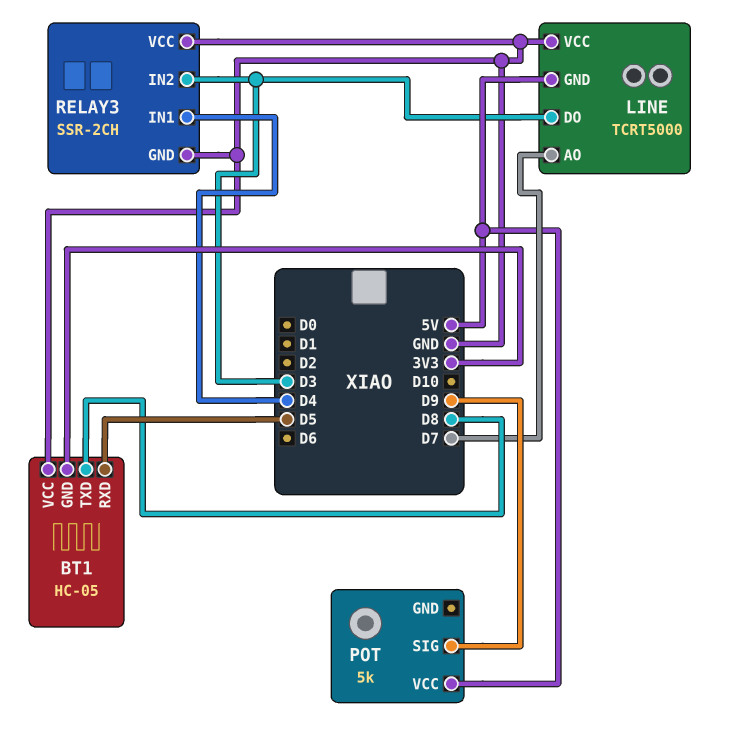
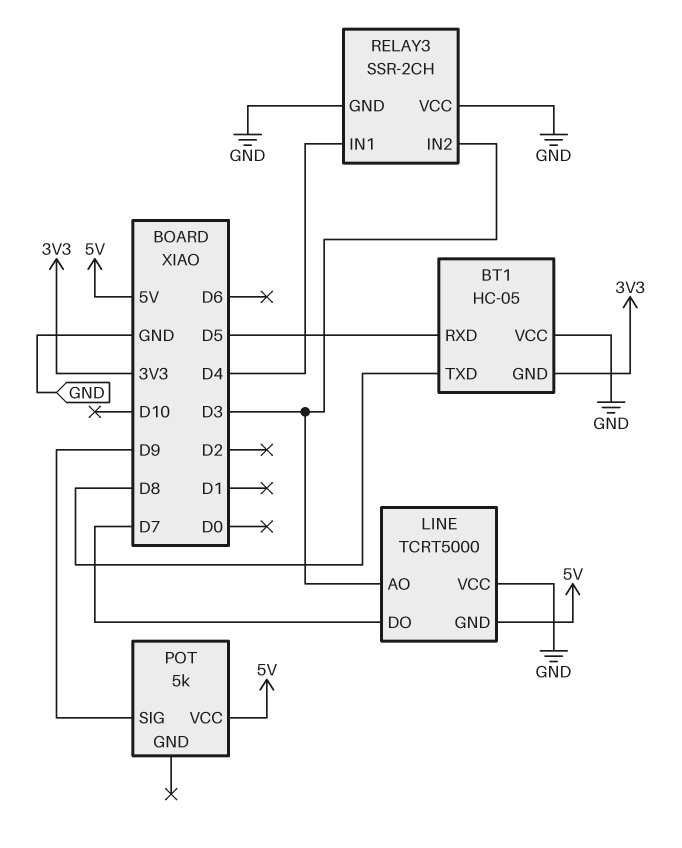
LINE pin AO: D7 -> D3
LINE pin DO: D3 -> D7

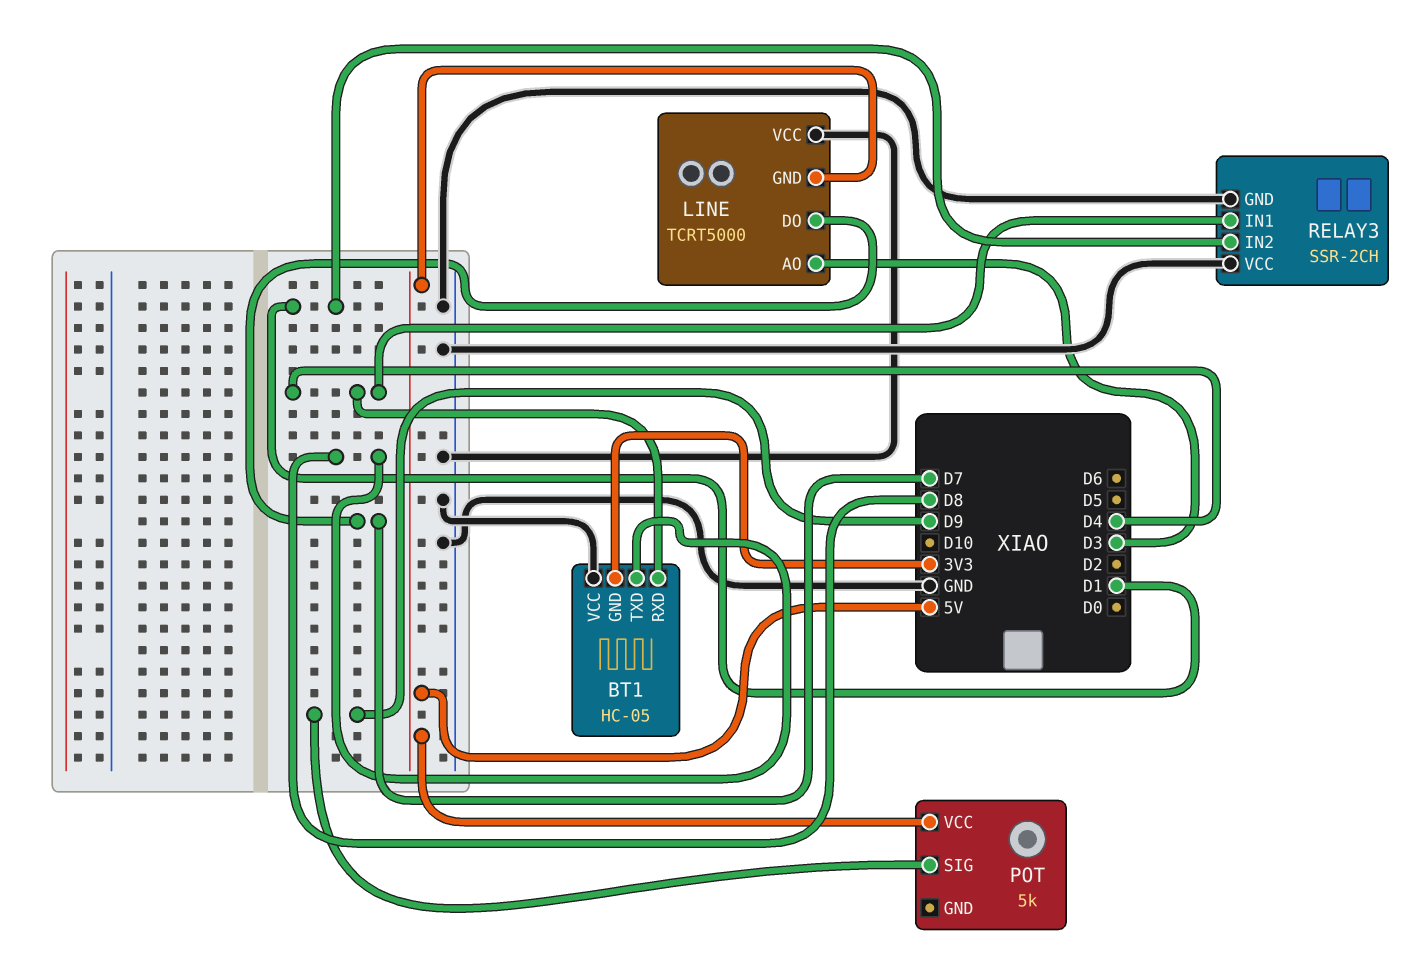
BT1 pin RXD: D5 -> D4
RELAY3 pin IN2: D3 -> D1

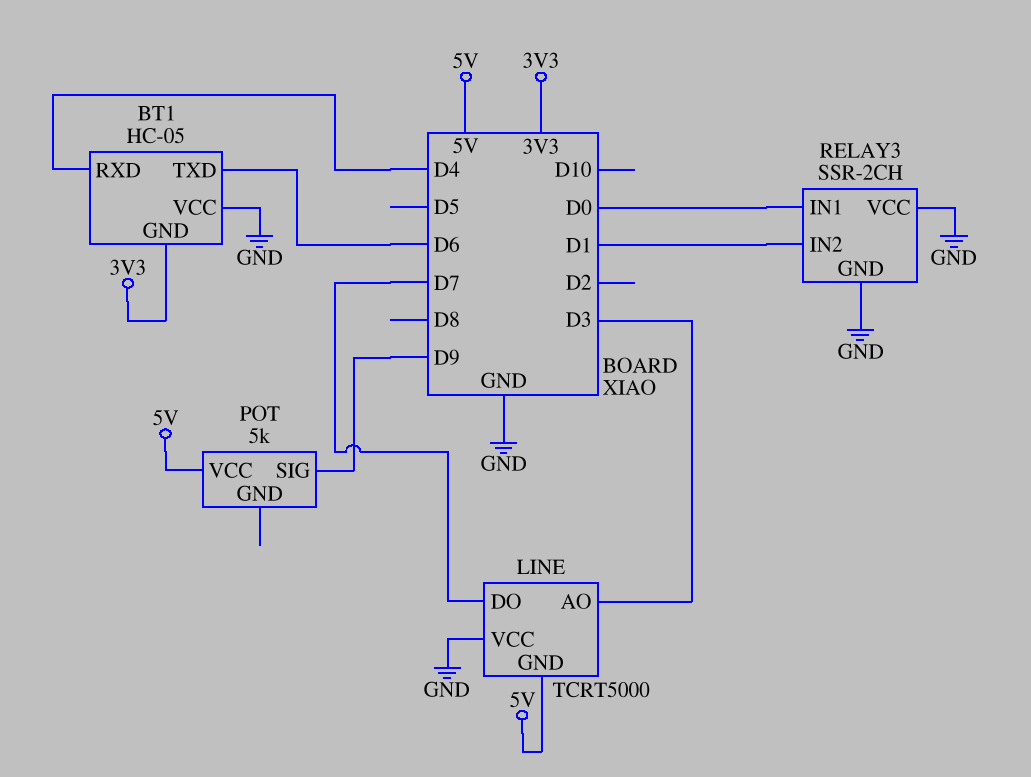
BT1 pin TXD: D8 -> D6
RELAY3 pin IN1: D4 -> D0

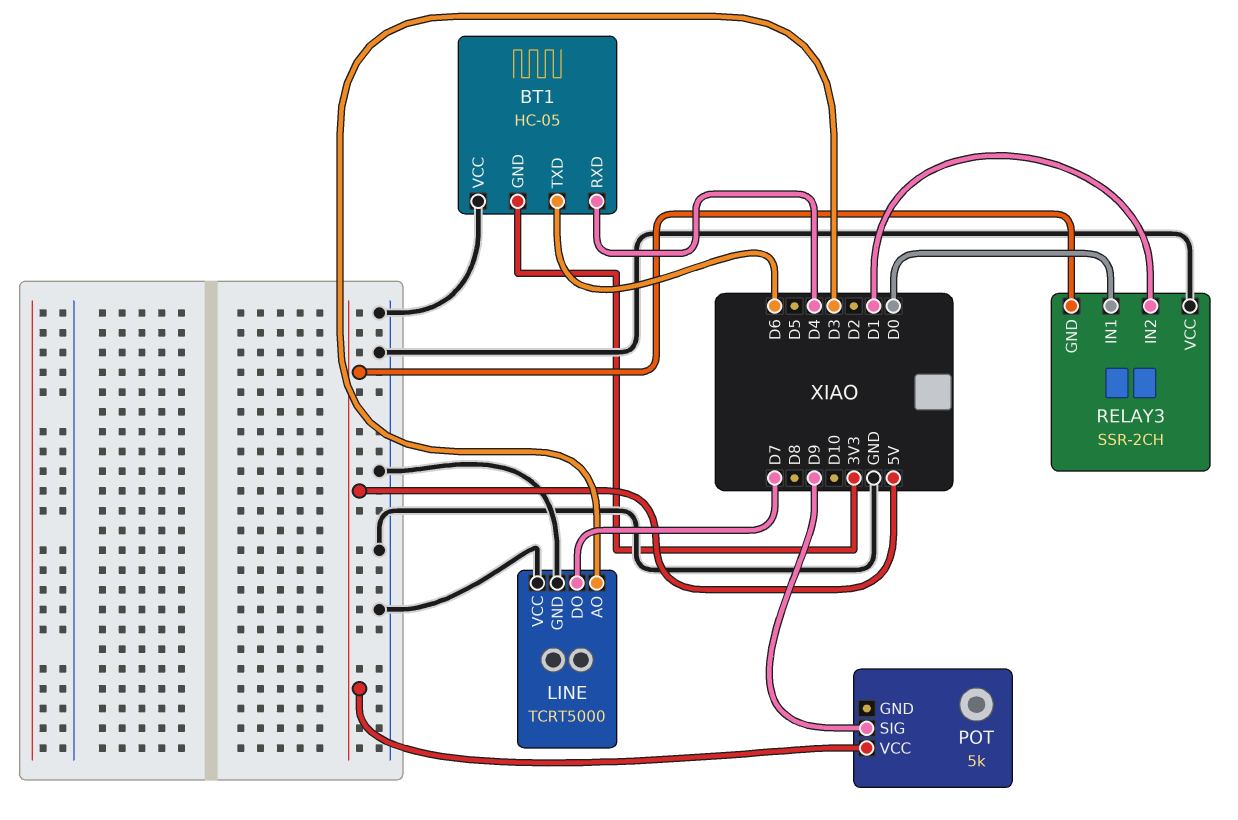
LINE pin GND: 5V -> GND
RELAY3 pin GND: GND -> 5V

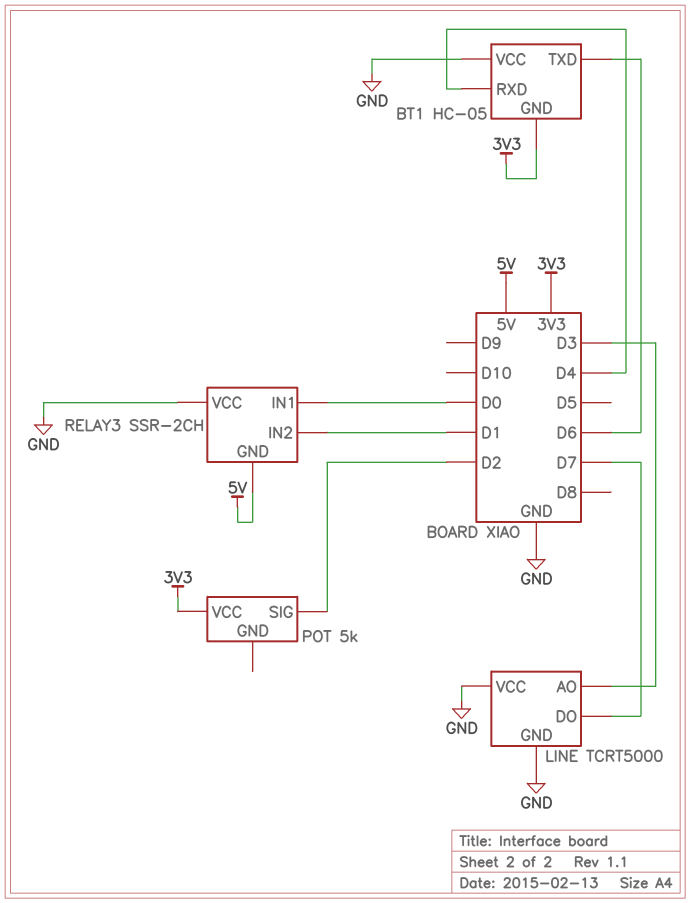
POT pin SIG: D9 -> D2
POT pin VCC: 5V -> 3V3

